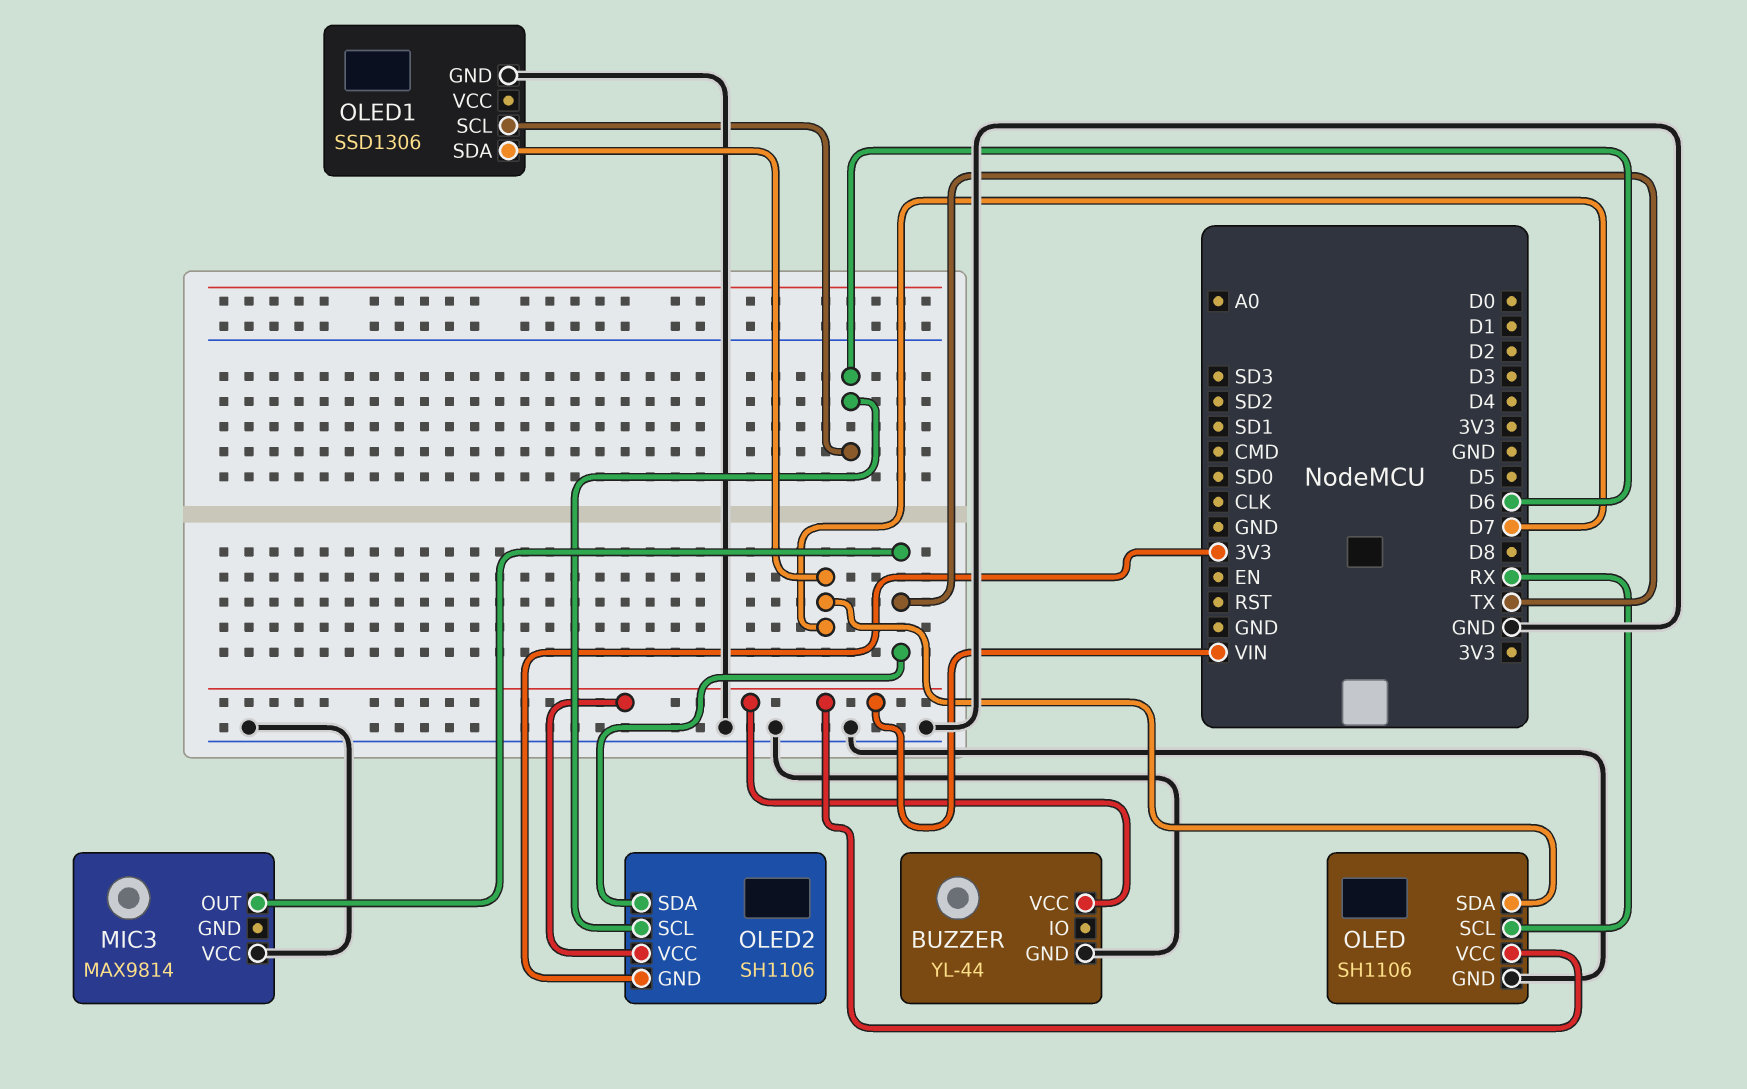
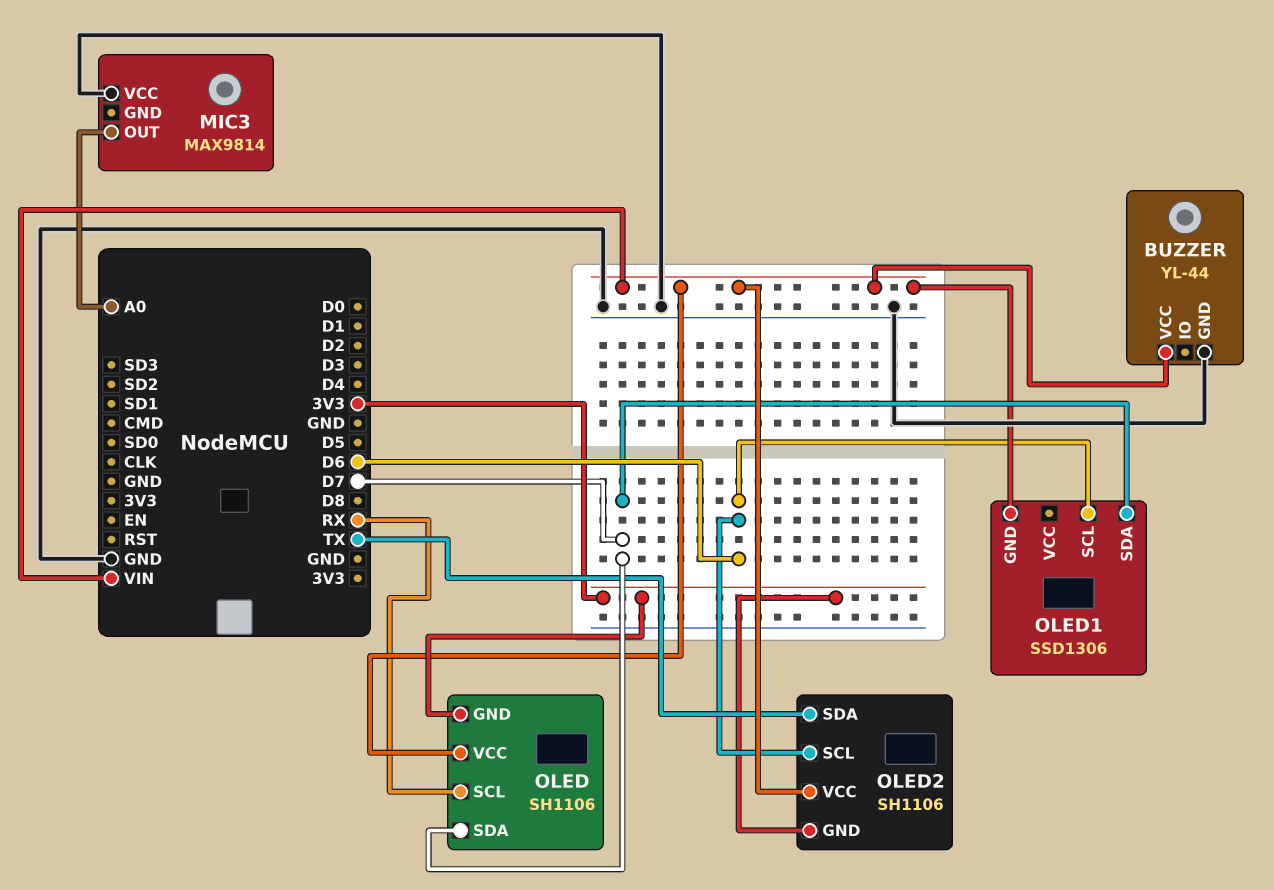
MIC3 pin OUT: TX -> A0
OLED pin GND: GND -> 3V3
OLED1 pin GND: GND -> VIN

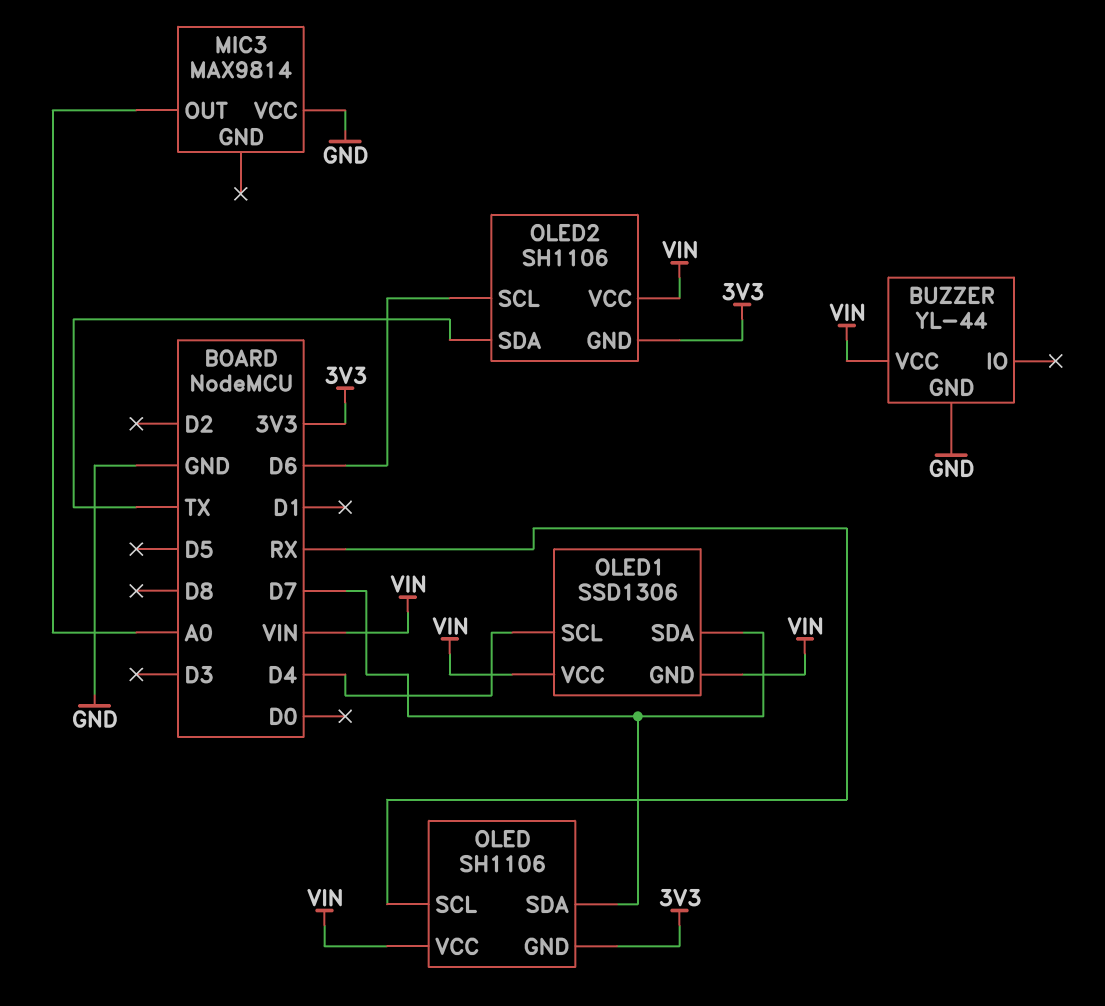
OLED1 pin SCL: D6 -> D4
OLED1 pin VCC: none -> VIN

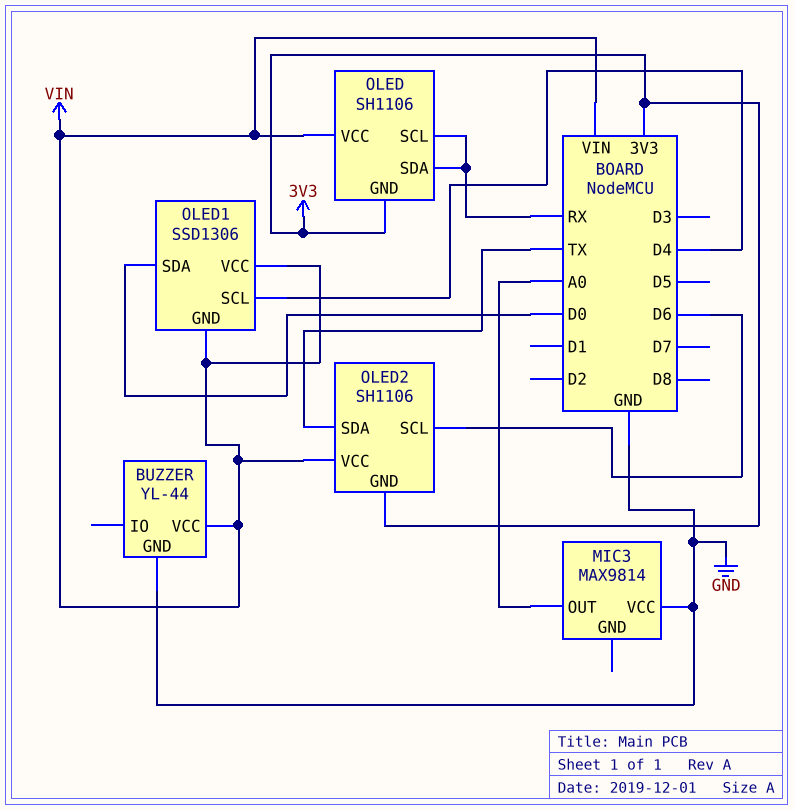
OLED pin SDA: D7 -> RX
OLED1 pin SDA: D7 -> D0

